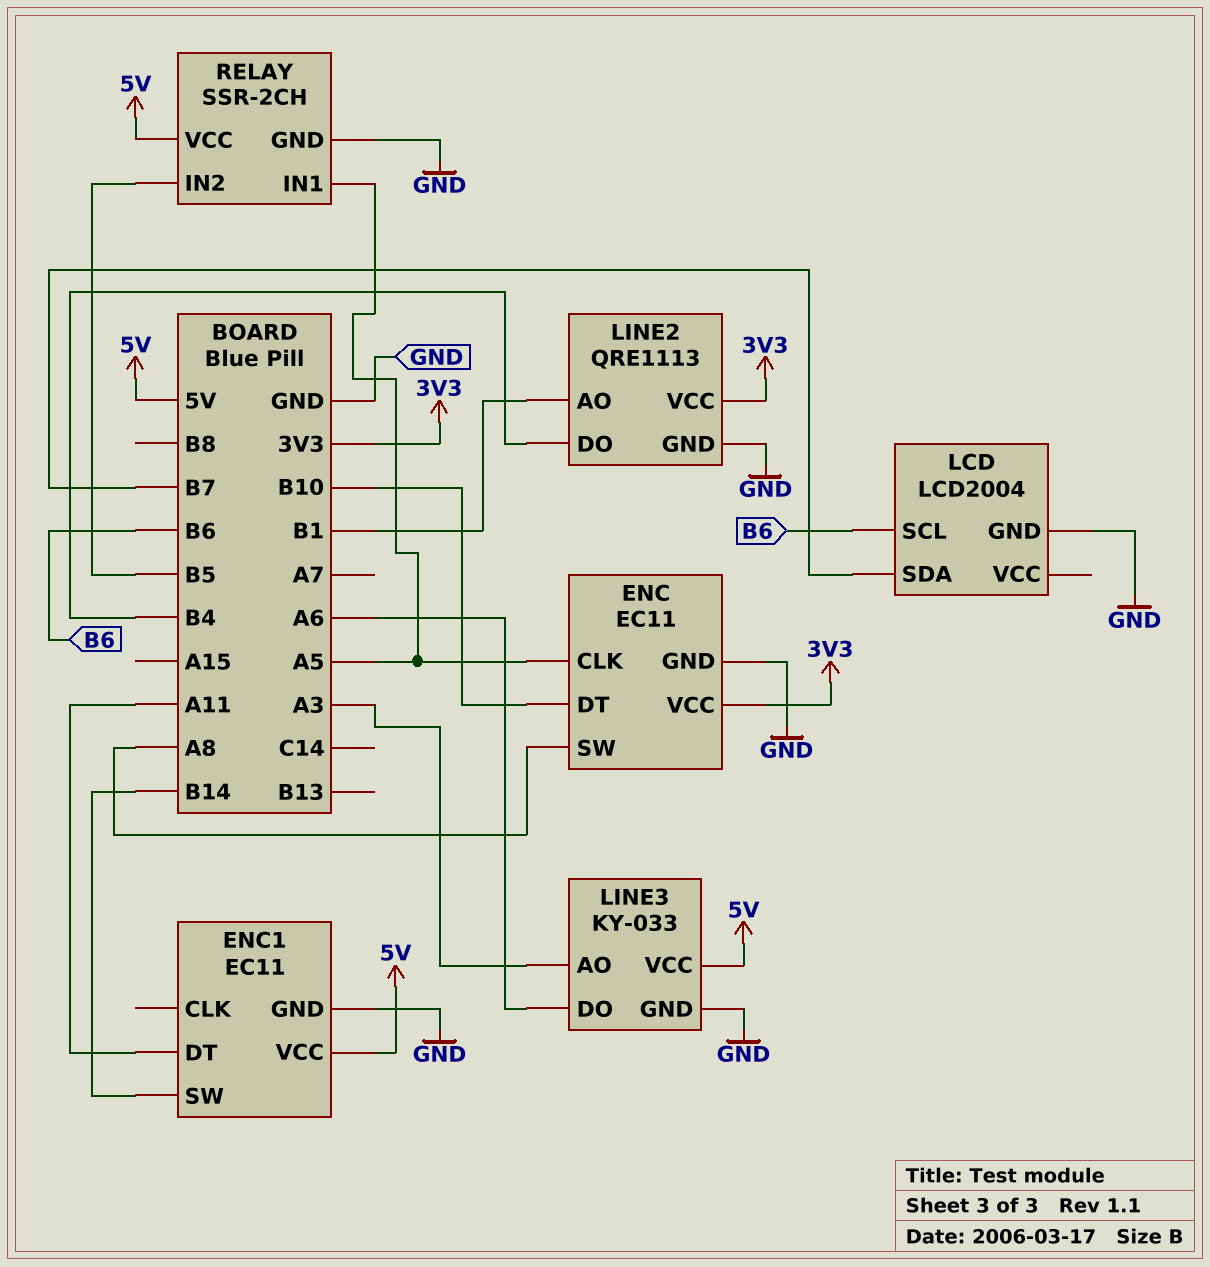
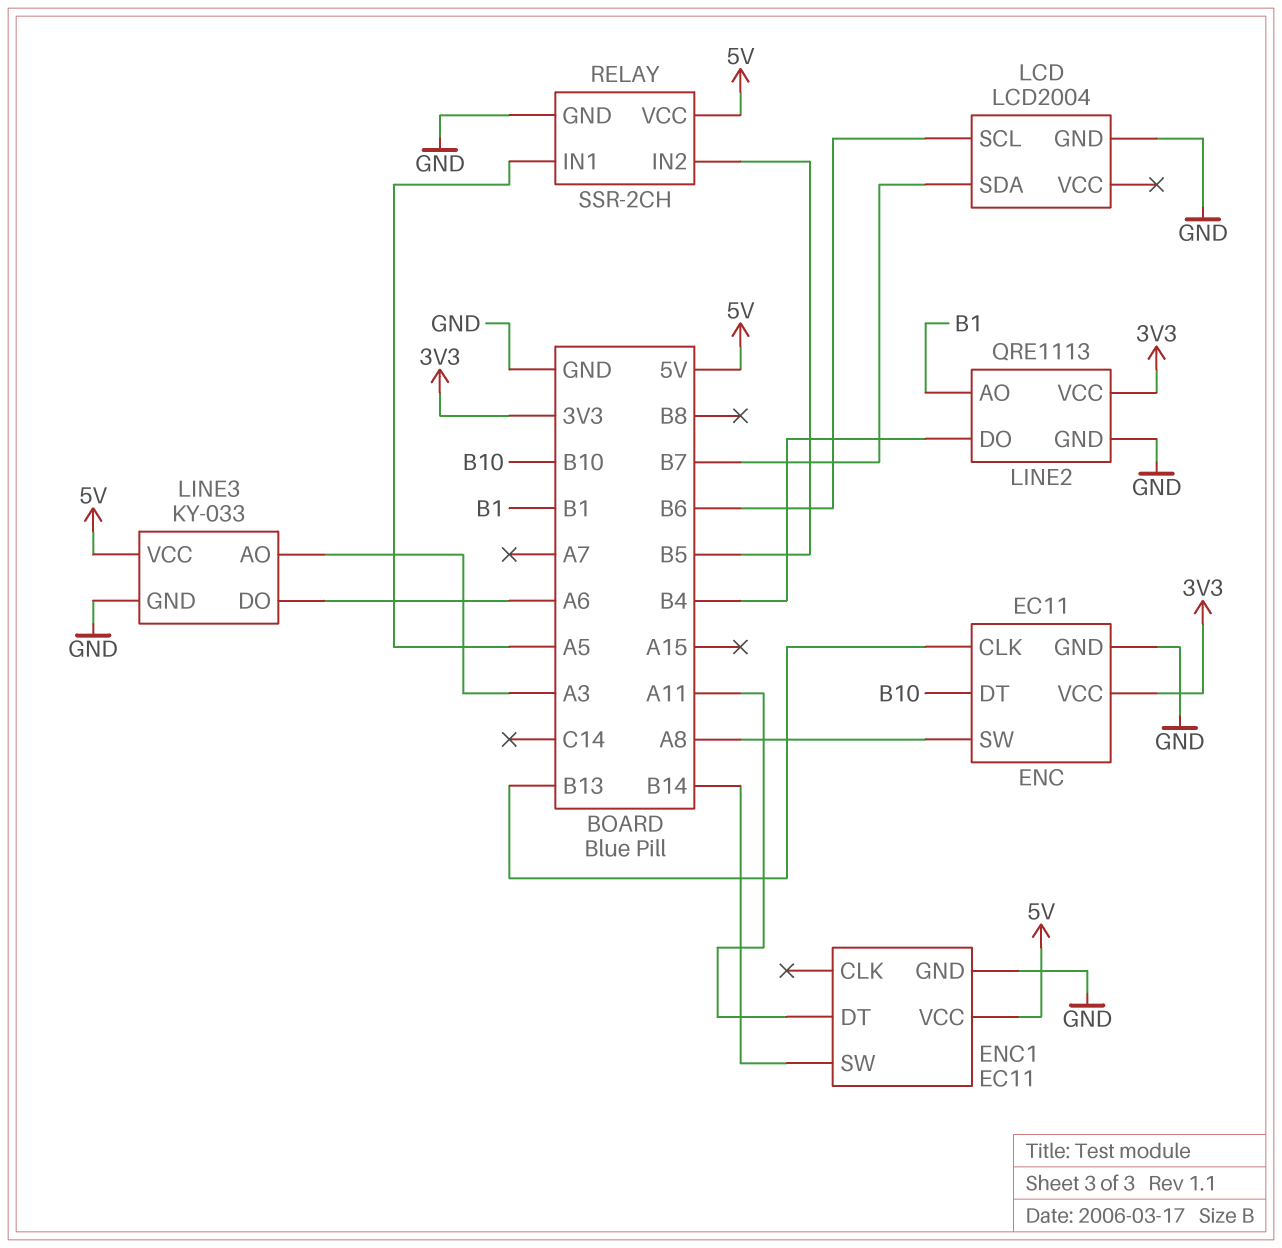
ENC pin CLK: A5 -> B13

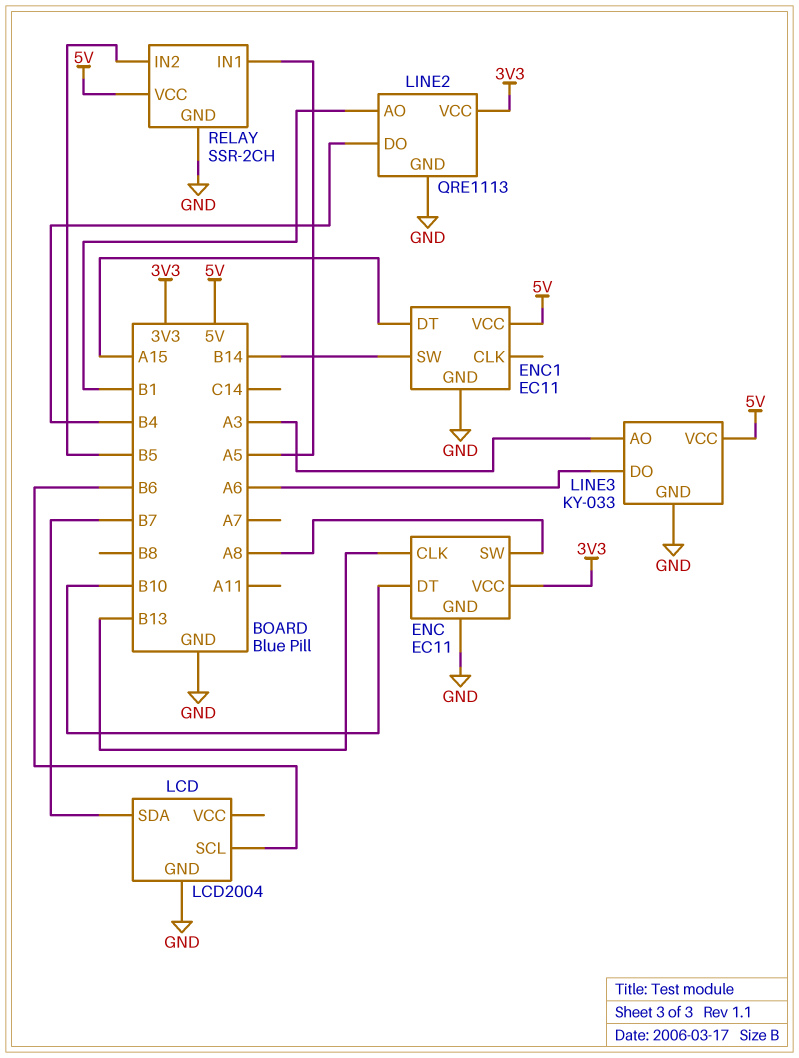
ENC1 pin DT: A11 -> A15

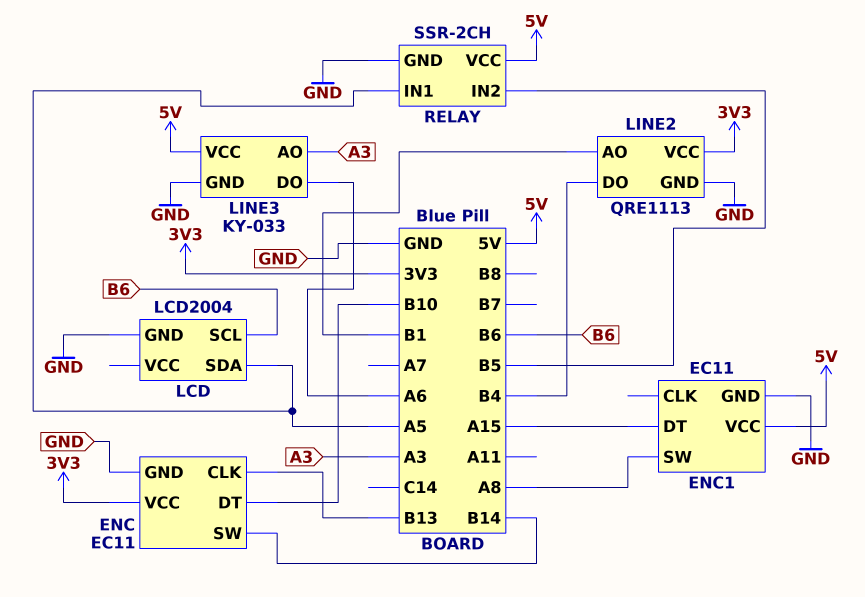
ENC pin SW: A8 -> B14
ENC1 pin SW: B14 -> A8
LCD pin SDA: B7 -> A5

